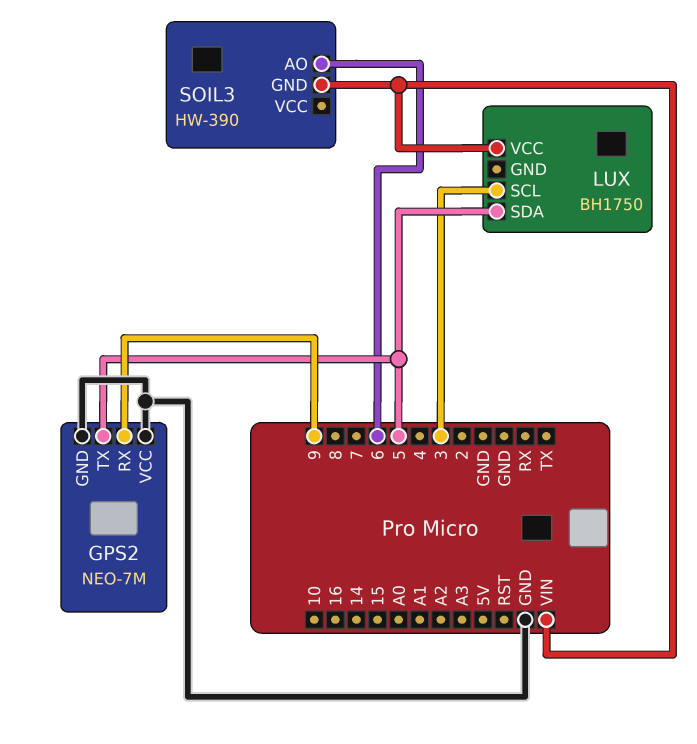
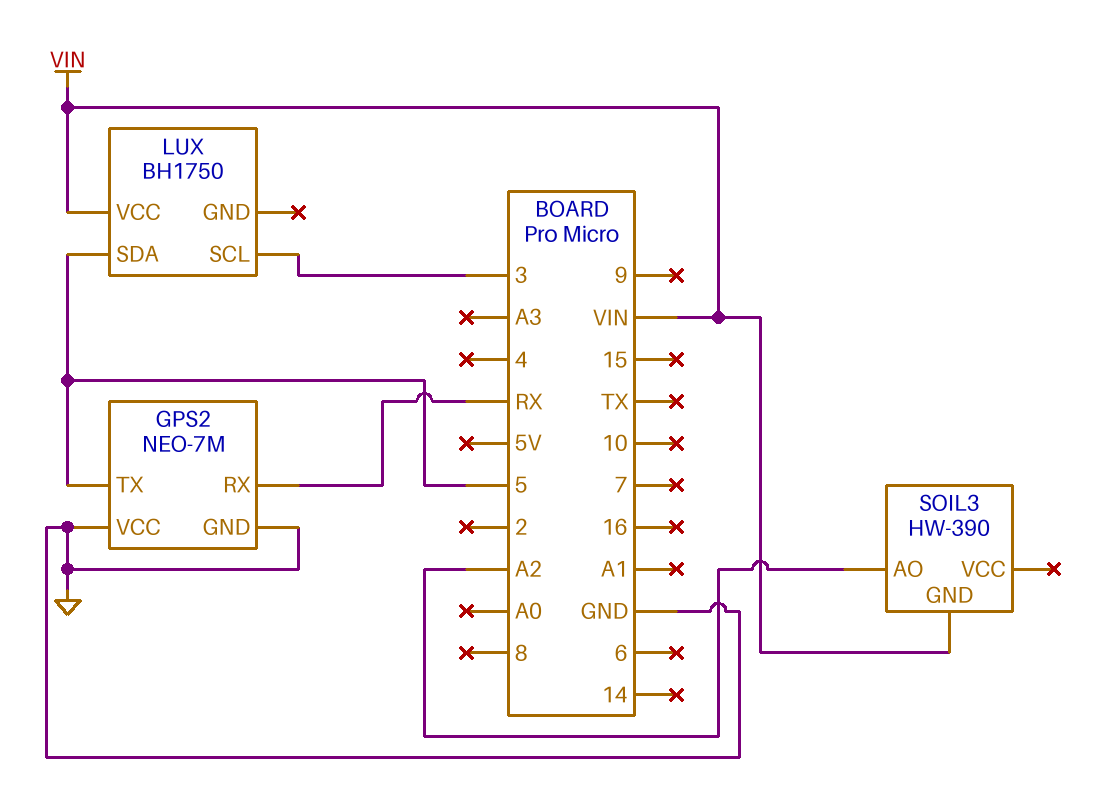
GPS2 pin RX: 9 -> RX
SOIL3 pin AO: 6 -> A2

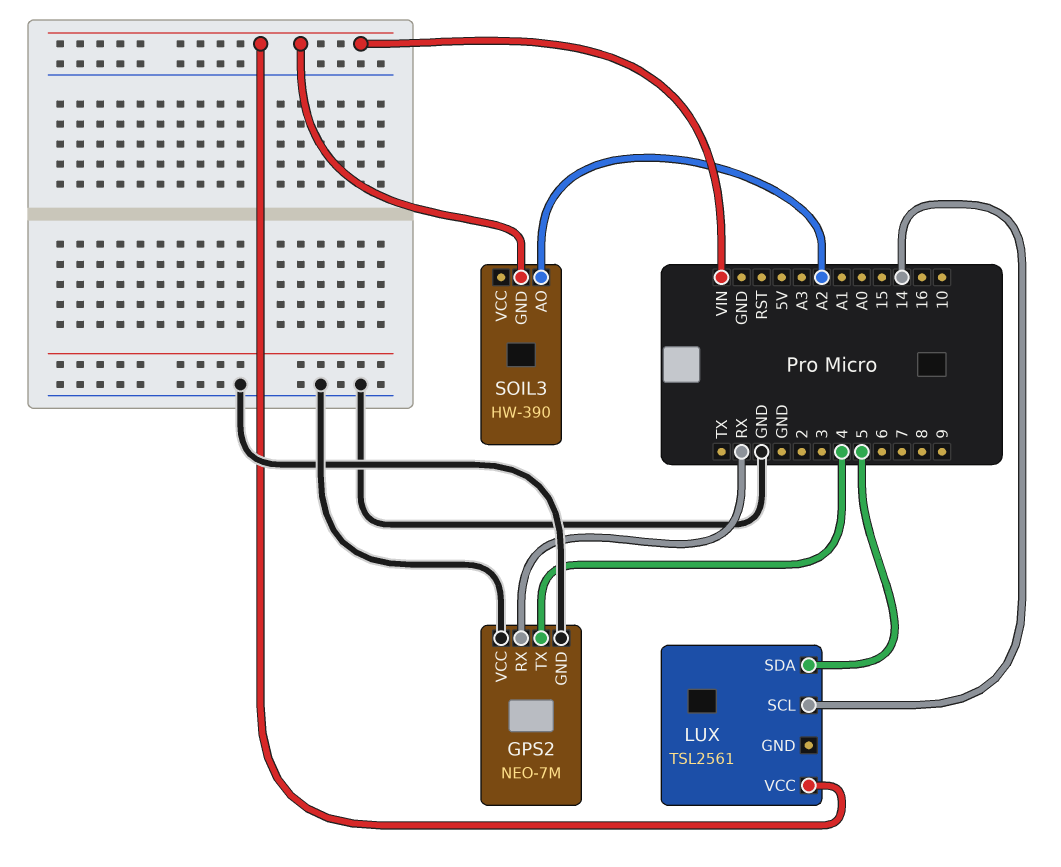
GPS2 pin TX: 5 -> 4
LUX: BH1750 -> TSL2561
LUX pin SCL: 3 -> 14

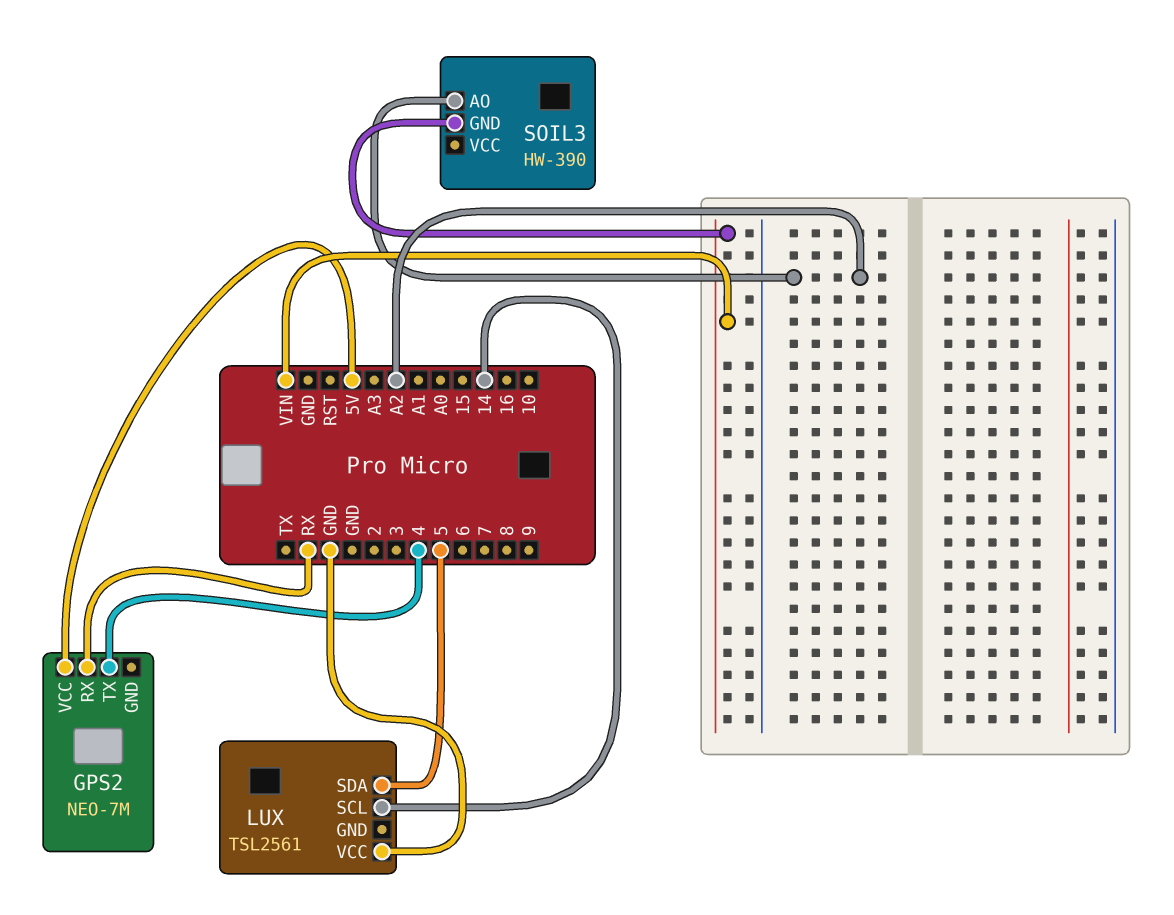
GPS2 pin GND: GND -> none
GPS2 pin VCC: GND -> 5V
LUX pin VCC: VIN -> GND

